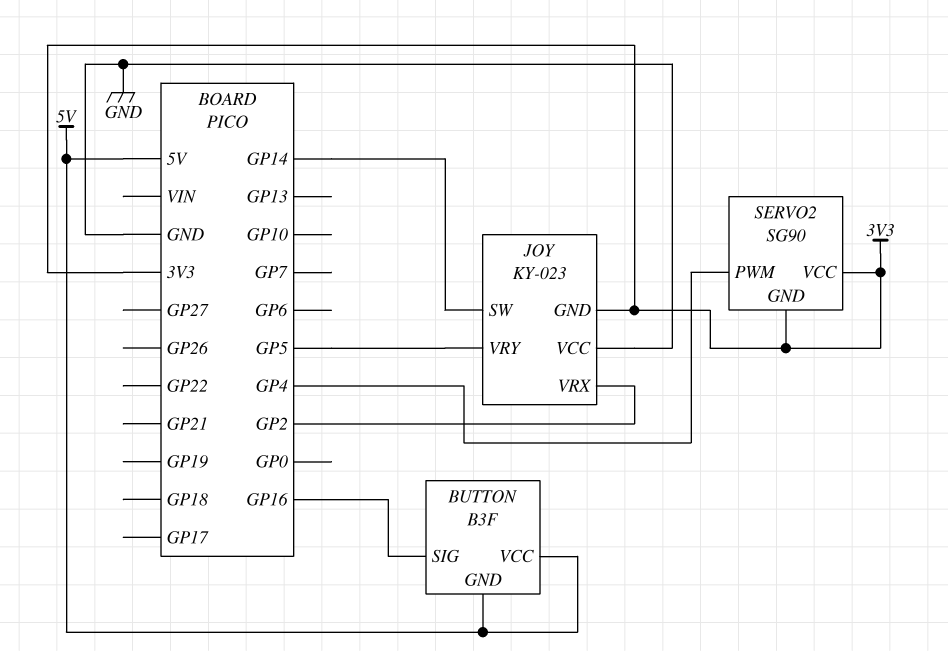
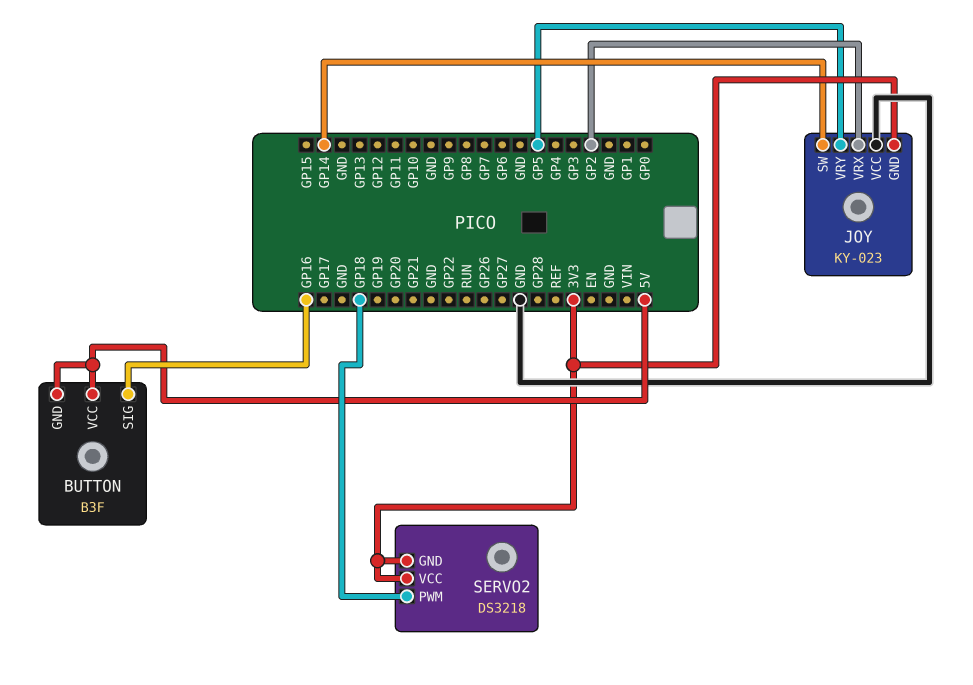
SERVO2: SG90 -> DS3218
SERVO2 pin PWM: GP4 -> GP18

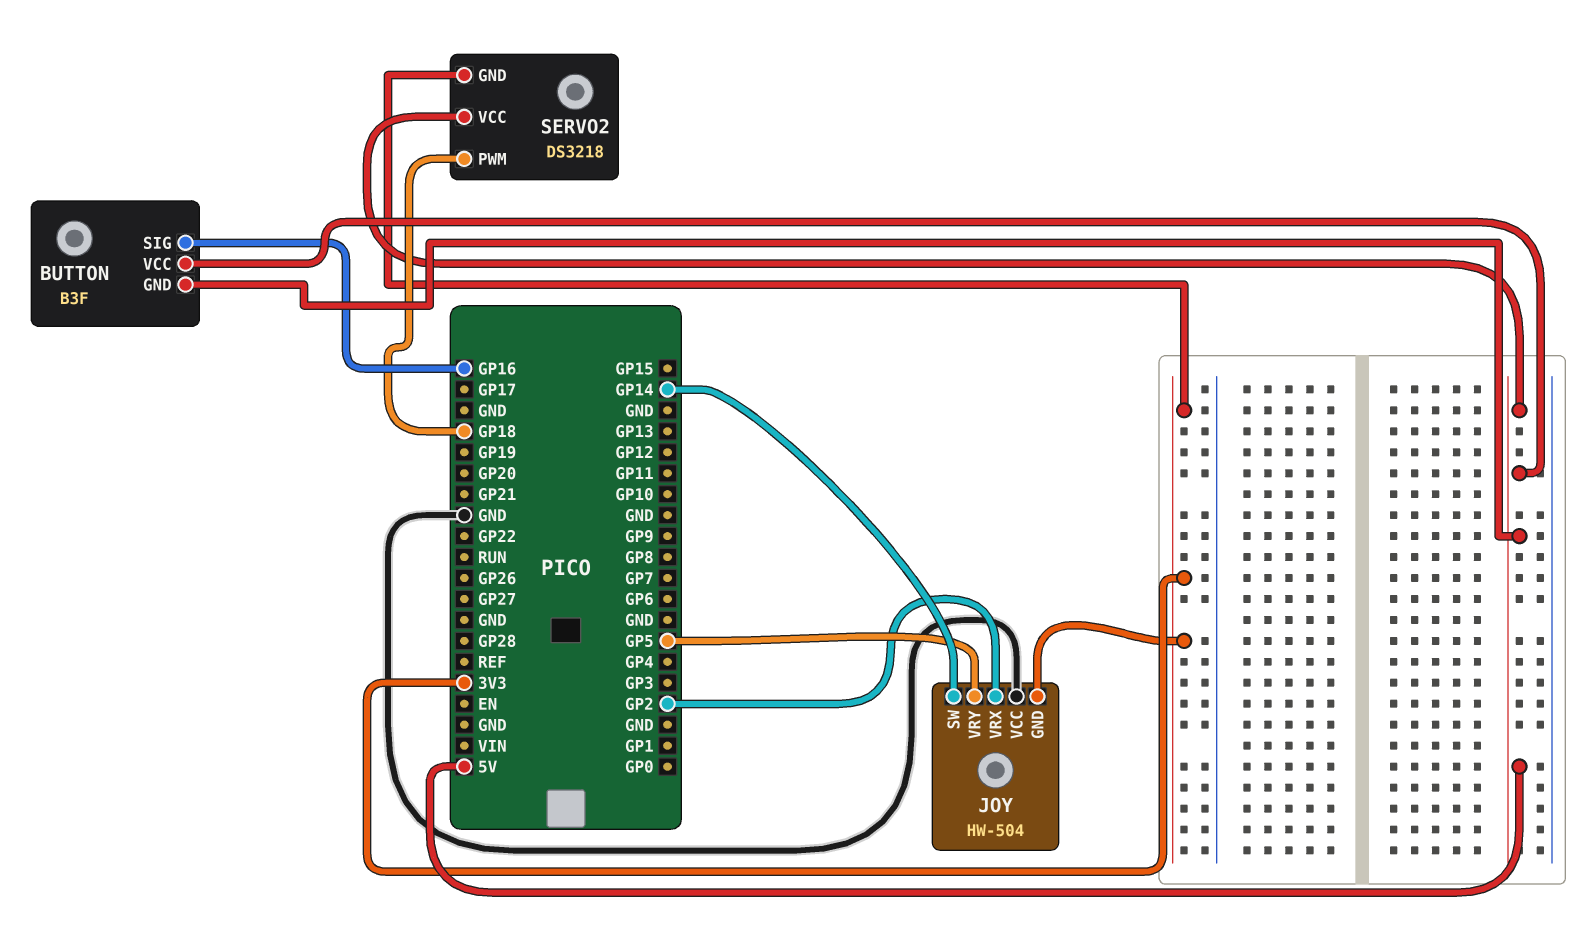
JOY: KY-023 -> HW-504
SERVO2 pin VCC: 3V3 -> 5V

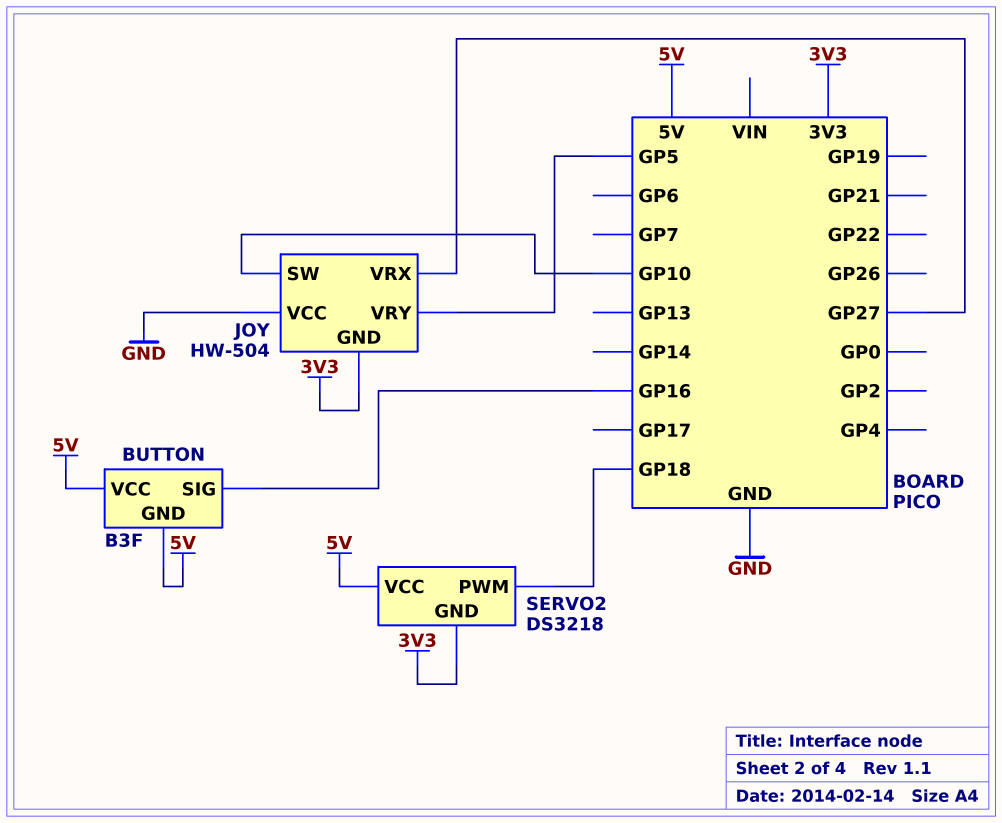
JOY pin SW: GP14 -> GP10
JOY pin VRX: GP2 -> GP27

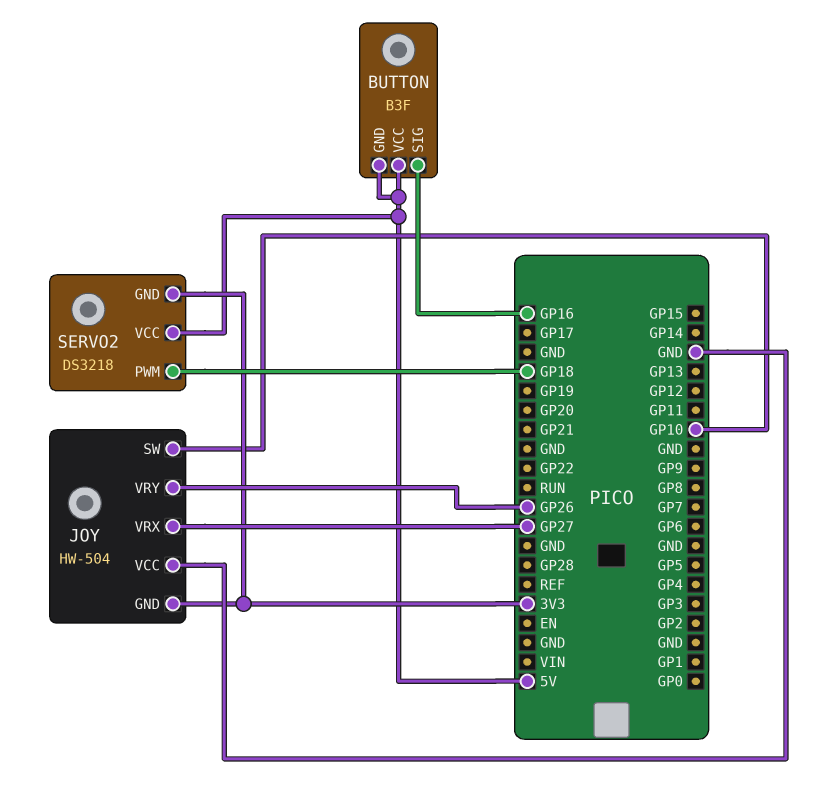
JOY pin VRY: GP5 -> GP26

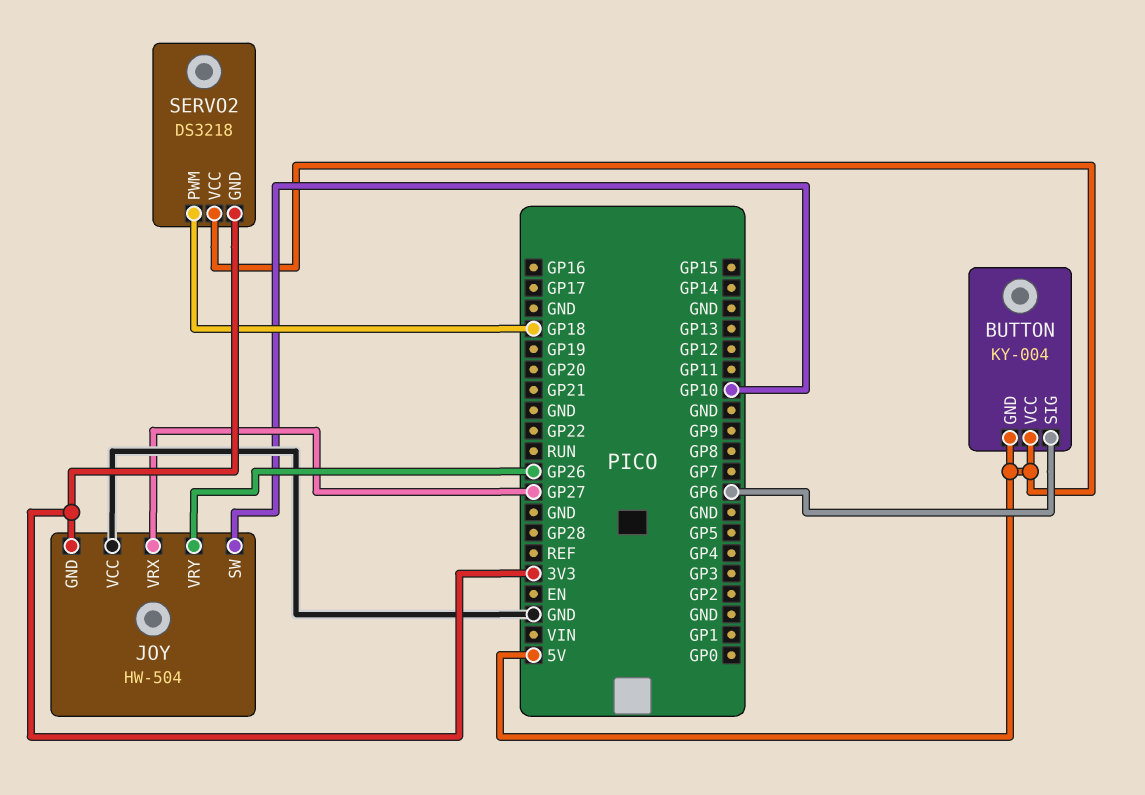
BUTTON: B3F -> KY-004
BUTTON pin SIG: GP16 -> GP6

